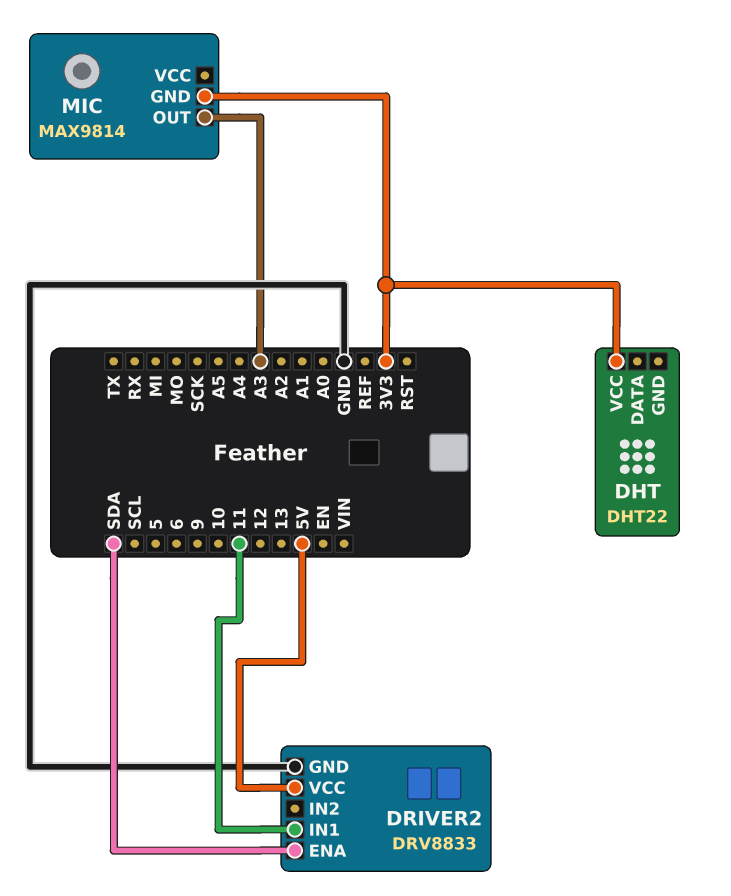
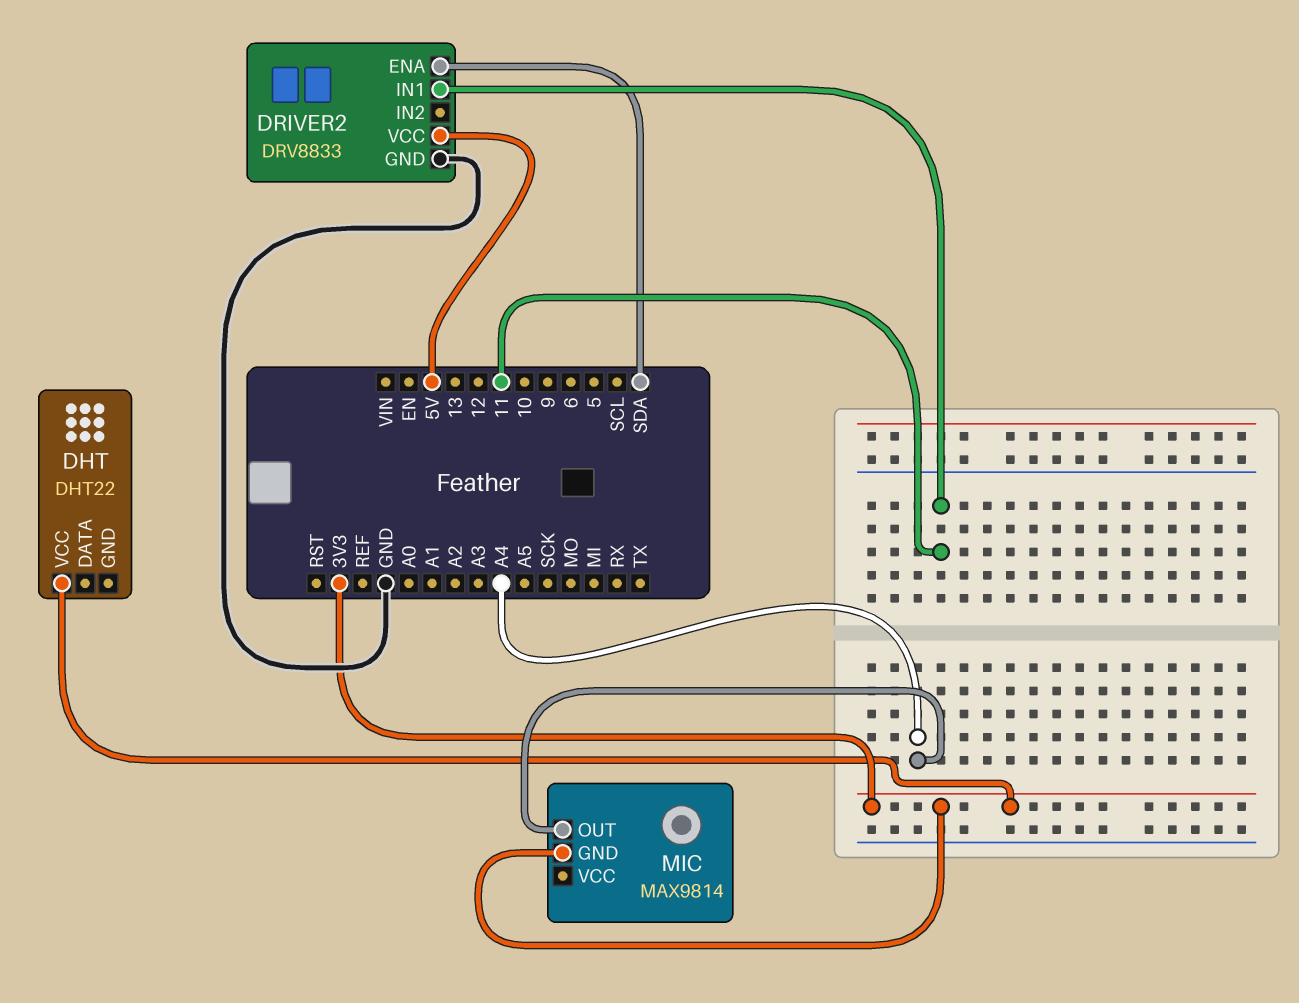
MIC pin OUT: A3 -> A4

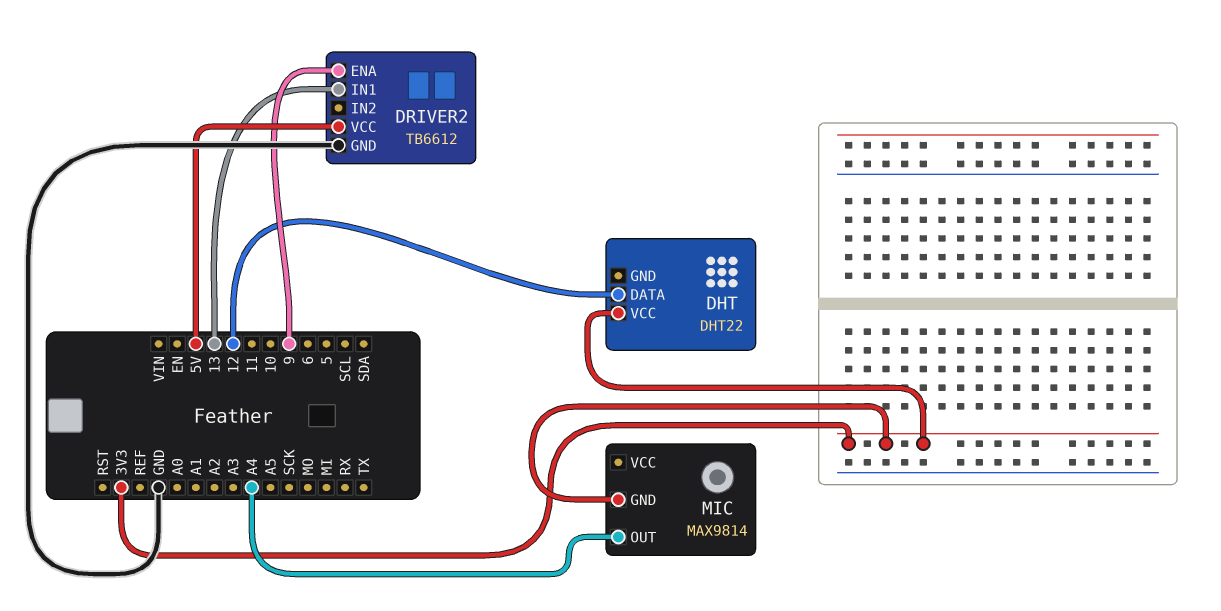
DHT pin DATA: none -> 12
DRIVER2: DRV8833 -> TB6612
DRIVER2 pin ENA: SDA -> 9
DRIVER2 pin IN1: 11 -> 13

